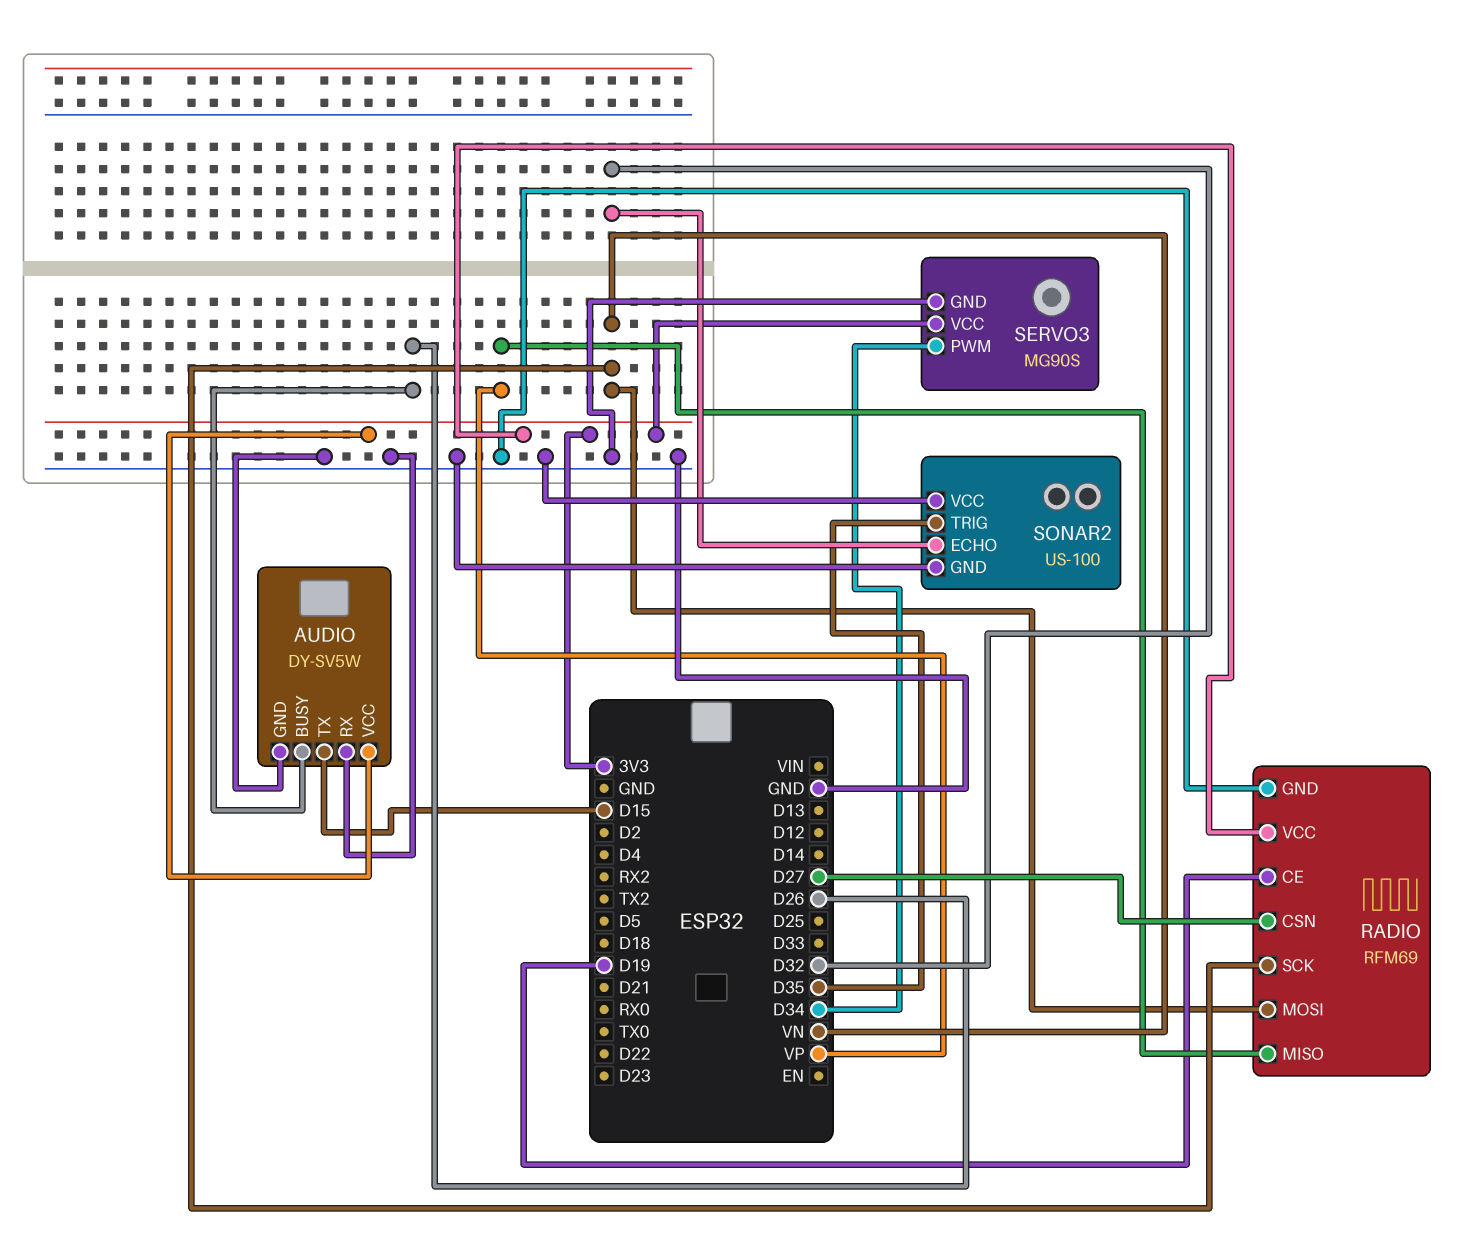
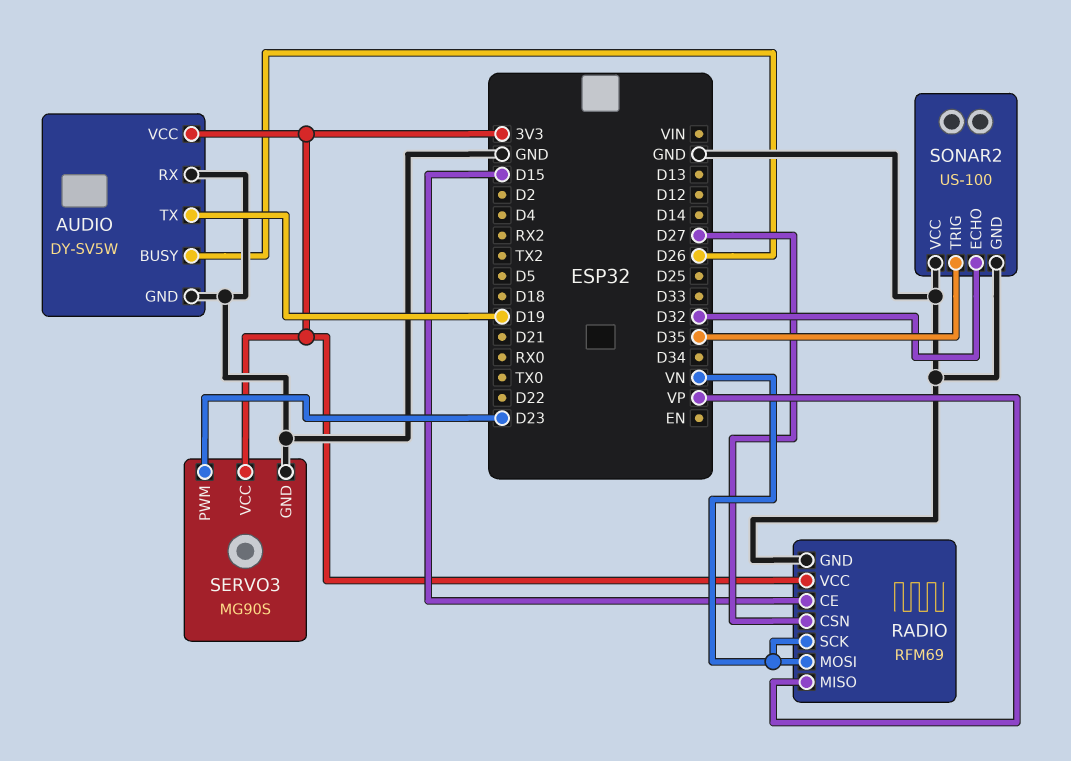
AUDIO pin TX: D15 -> D19
RADIO pin CE: D19 -> D15
SERVO3 pin PWM: D34 -> D23

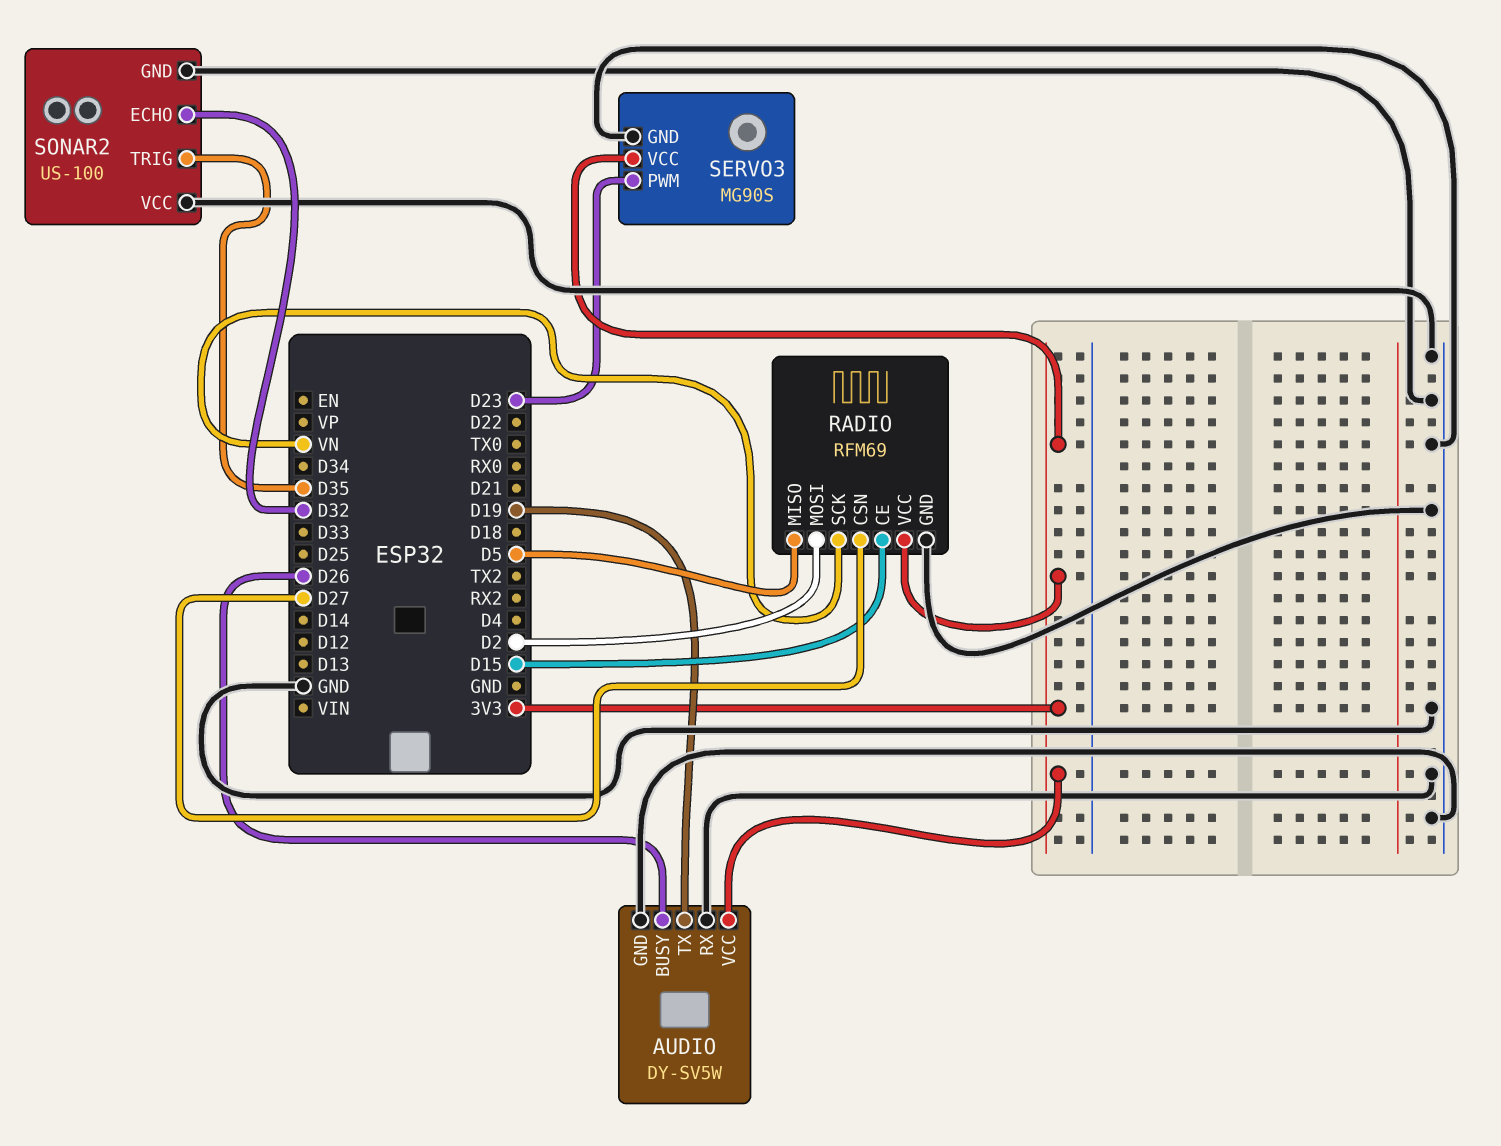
RADIO pin MISO: VP -> D5
RADIO pin MOSI: VN -> D2

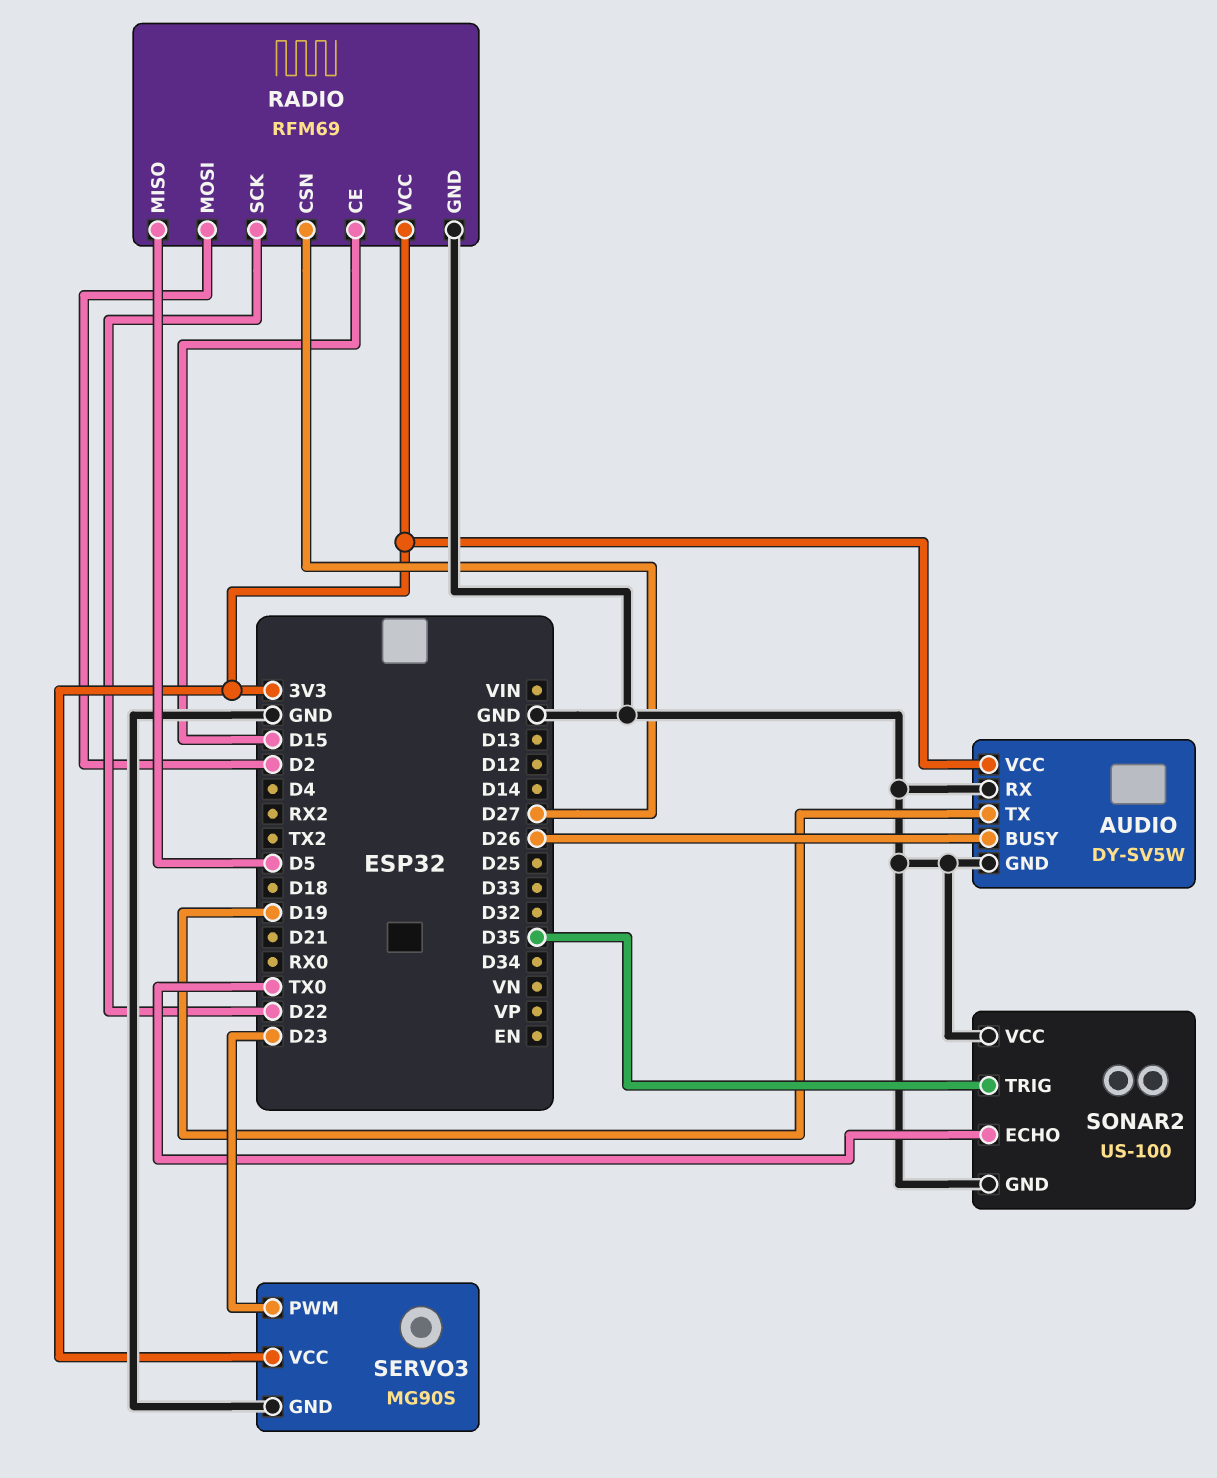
RADIO pin SCK: VN -> D22
SONAR2 pin ECHO: D32 -> TX0

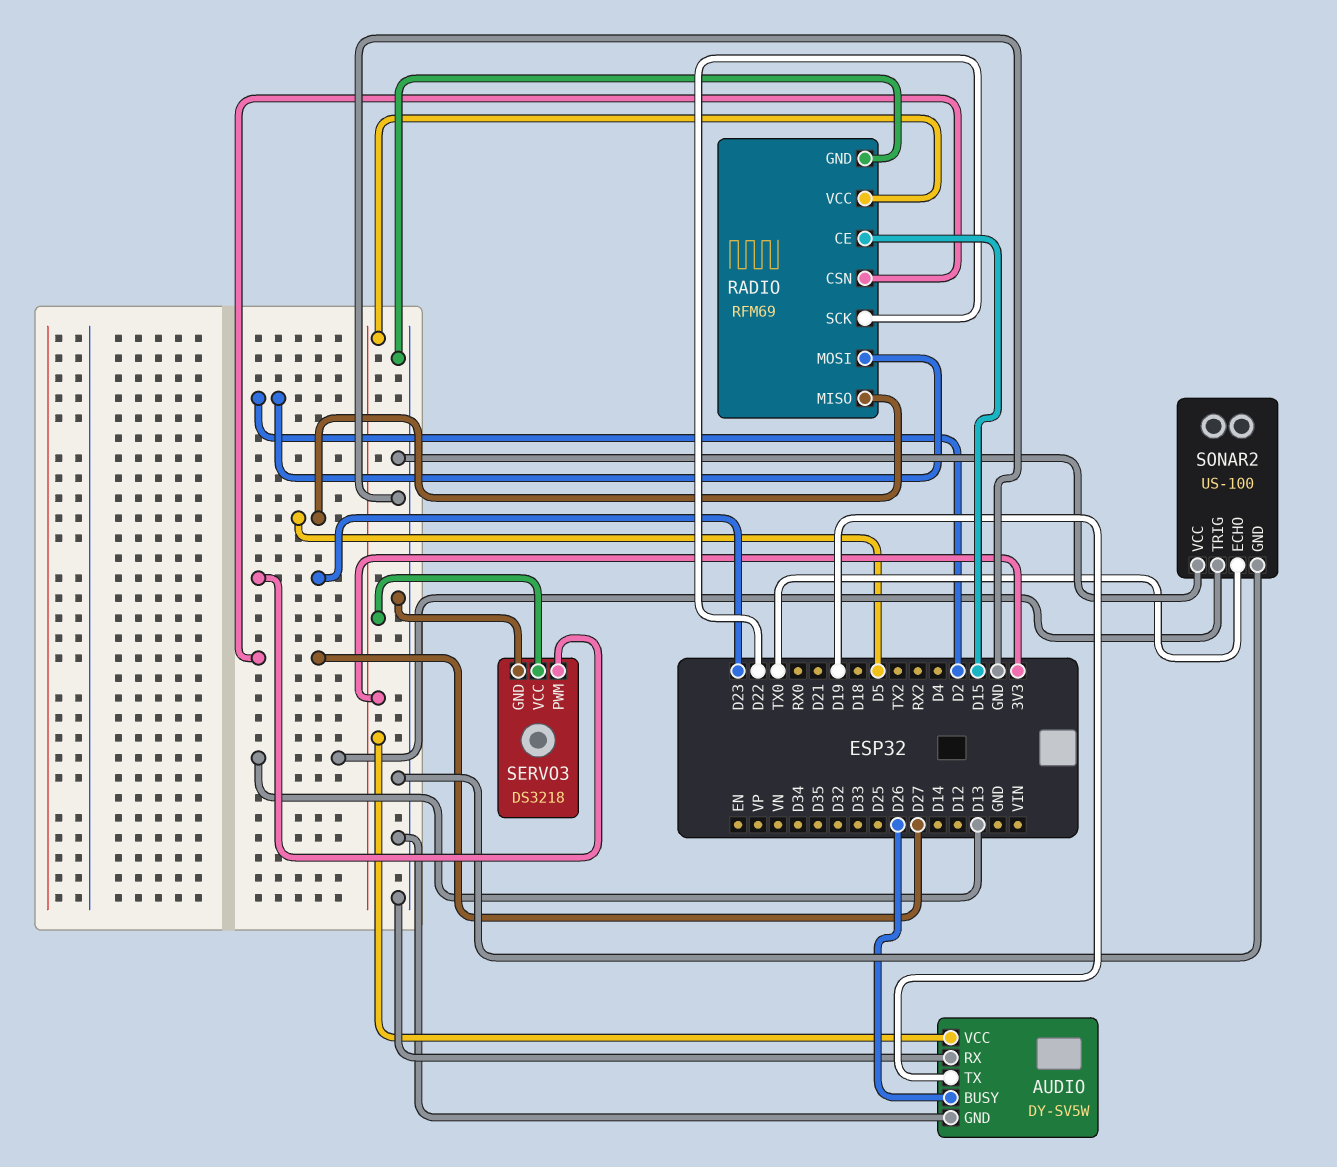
SERVO3: MG90S -> DS3218
SONAR2 pin TRIG: D35 -> D13

